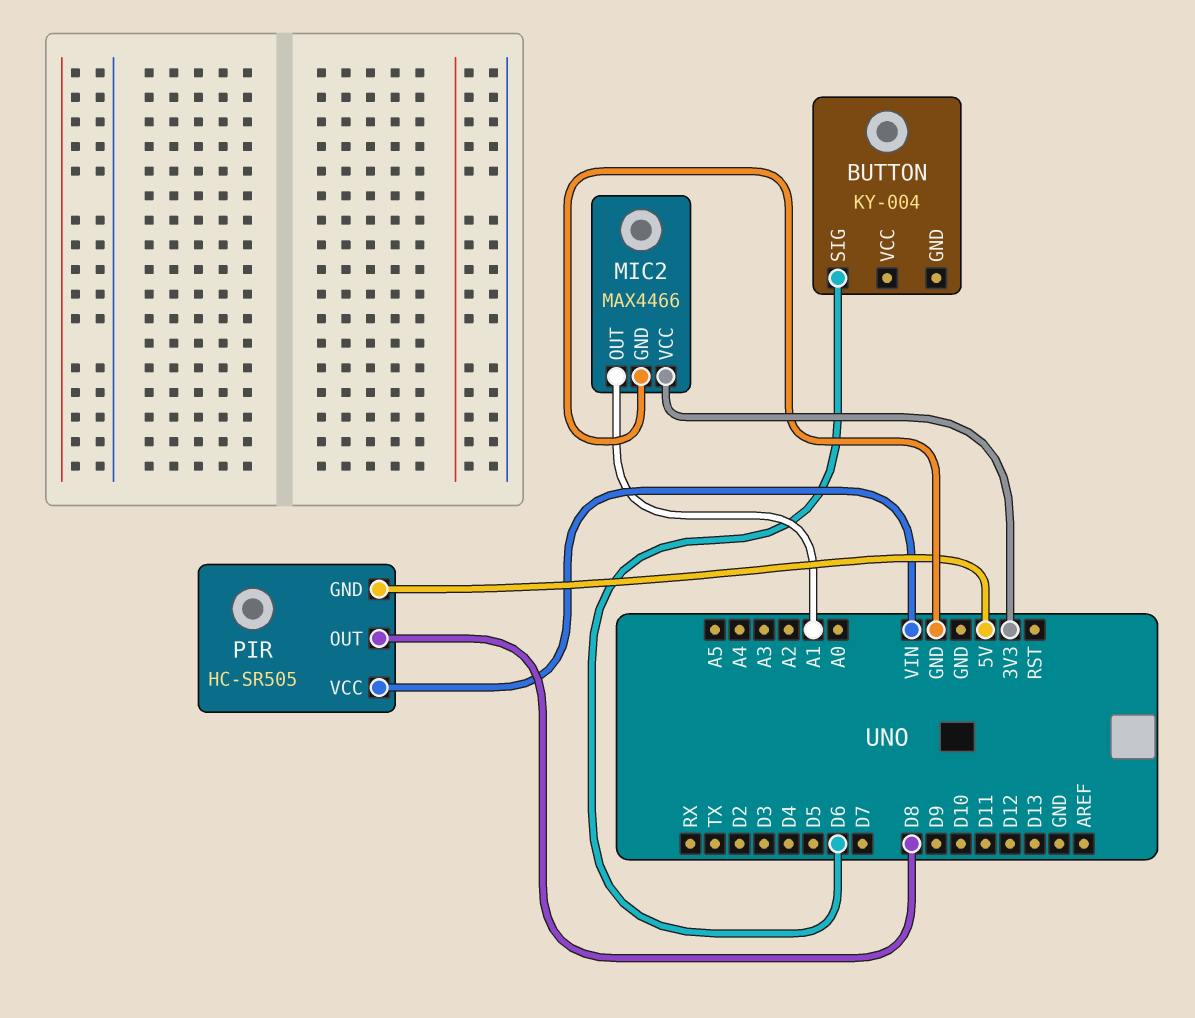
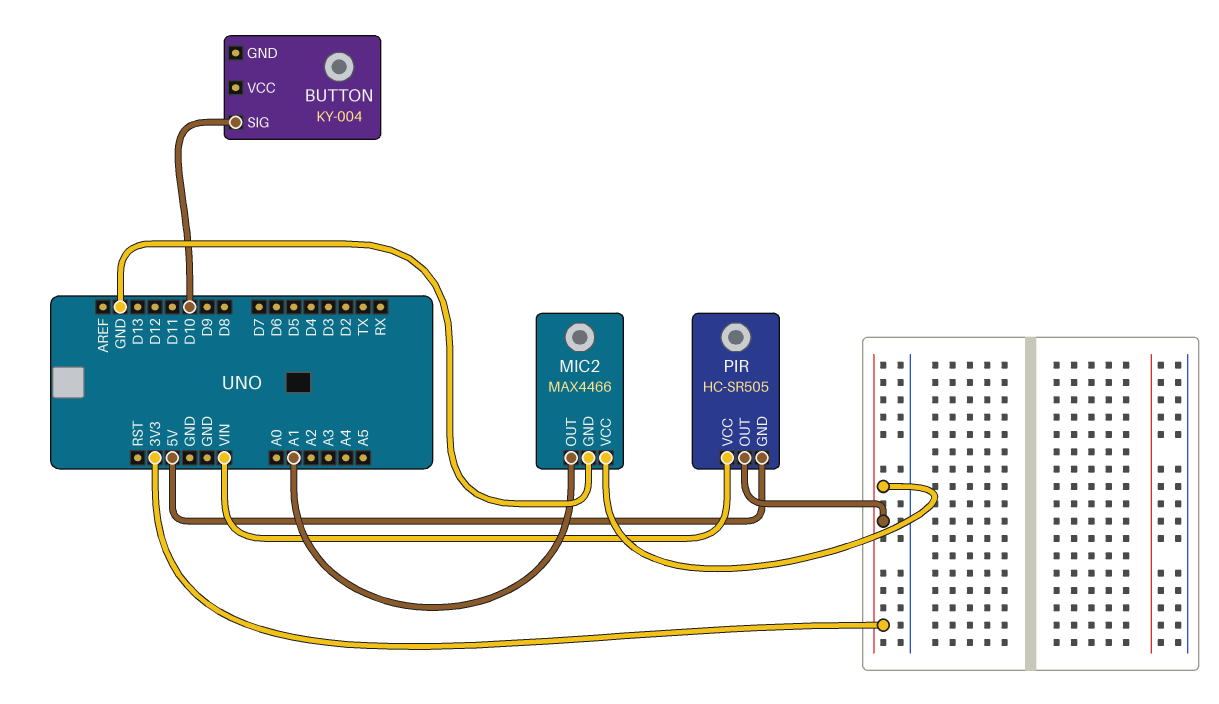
BUTTON pin SIG: D6 -> D10
PIR pin OUT: D8 -> 3V3

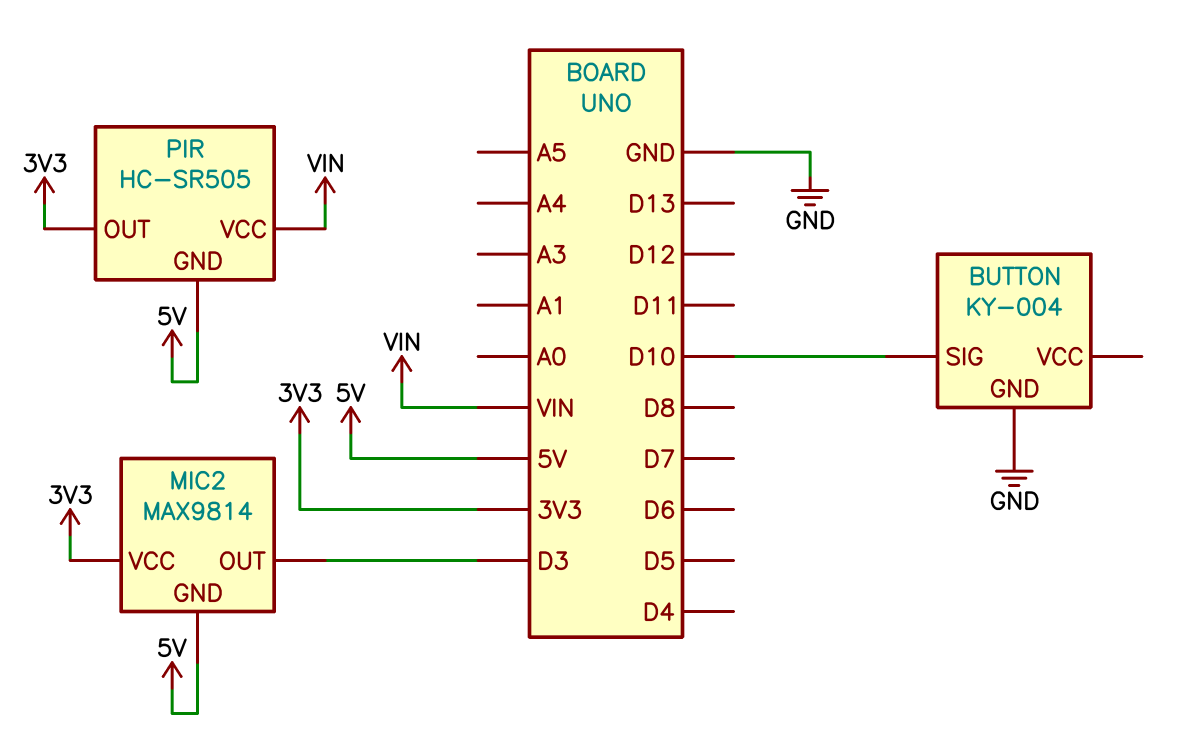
BUTTON pin GND: none -> GND
MIC2: MAX4466 -> MAX9814
MIC2 pin GND: GND -> 5V
MIC2 pin OUT: A1 -> D3

